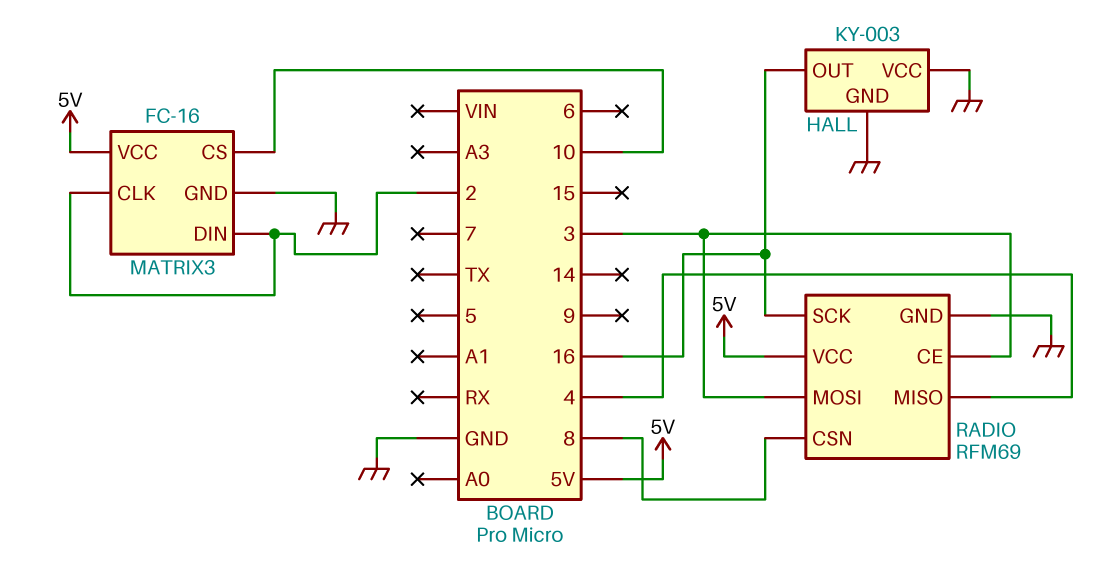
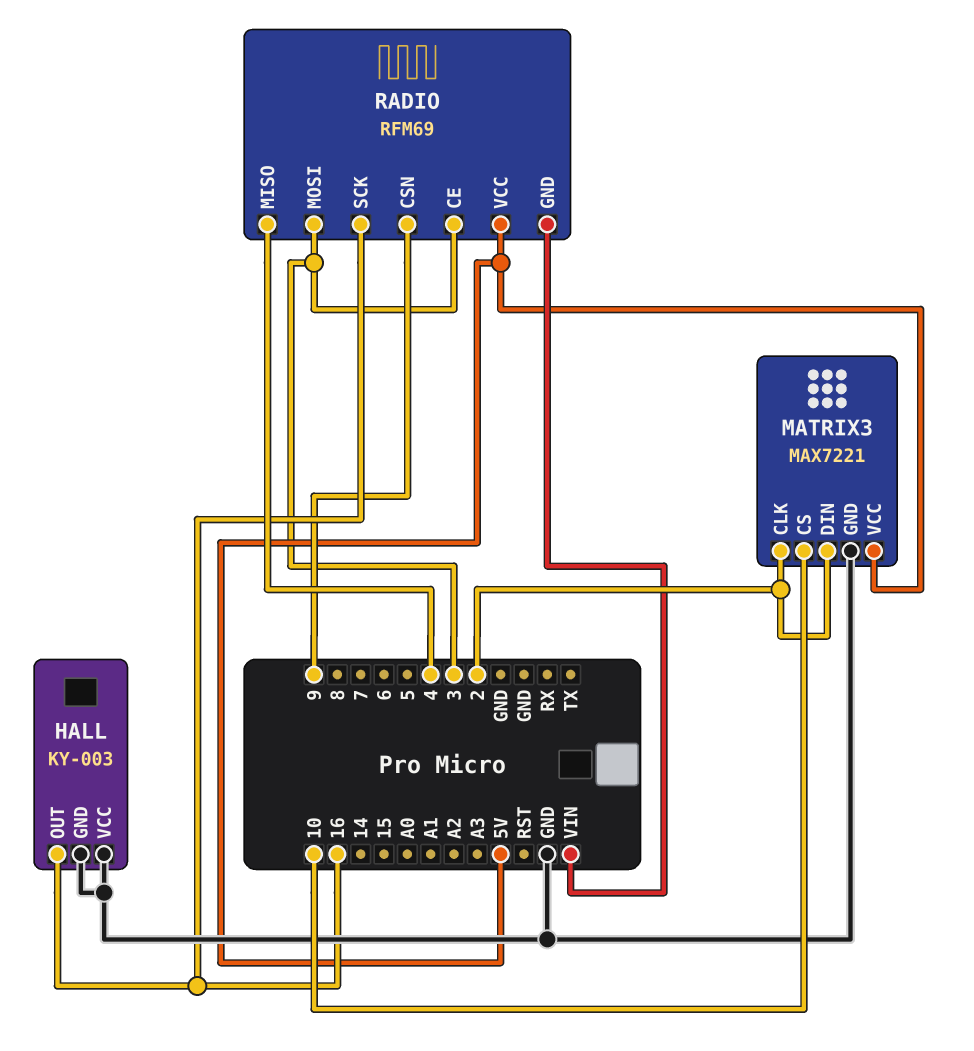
MATRIX3: FC-16 -> MAX7221
RADIO pin CSN: 8 -> 9
RADIO pin GND: GND -> VIN

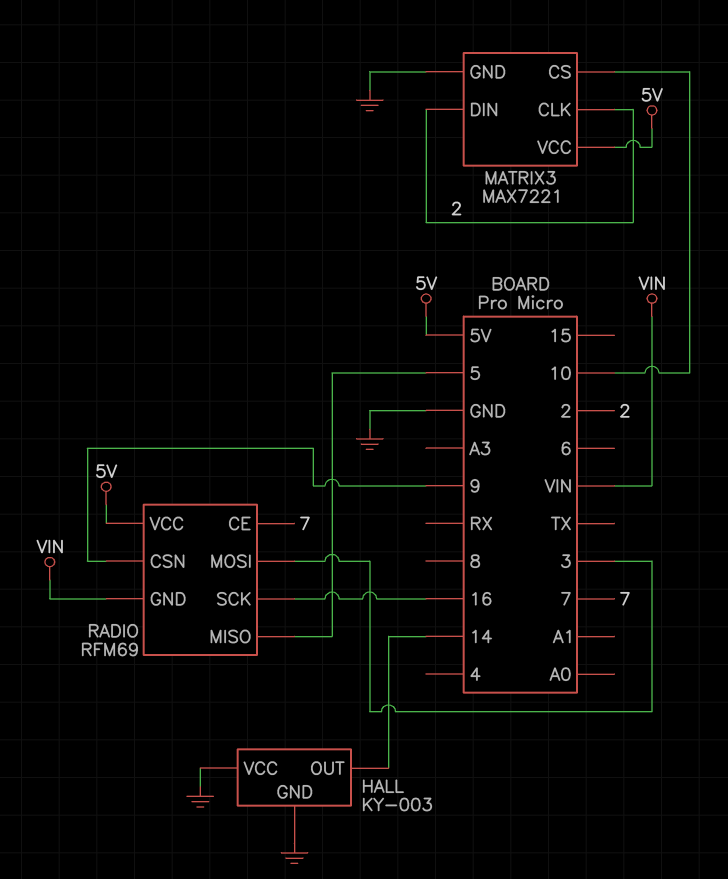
HALL pin OUT: 16 -> 14
RADIO pin CE: 3 -> 7
RADIO pin MISO: 4 -> 5

